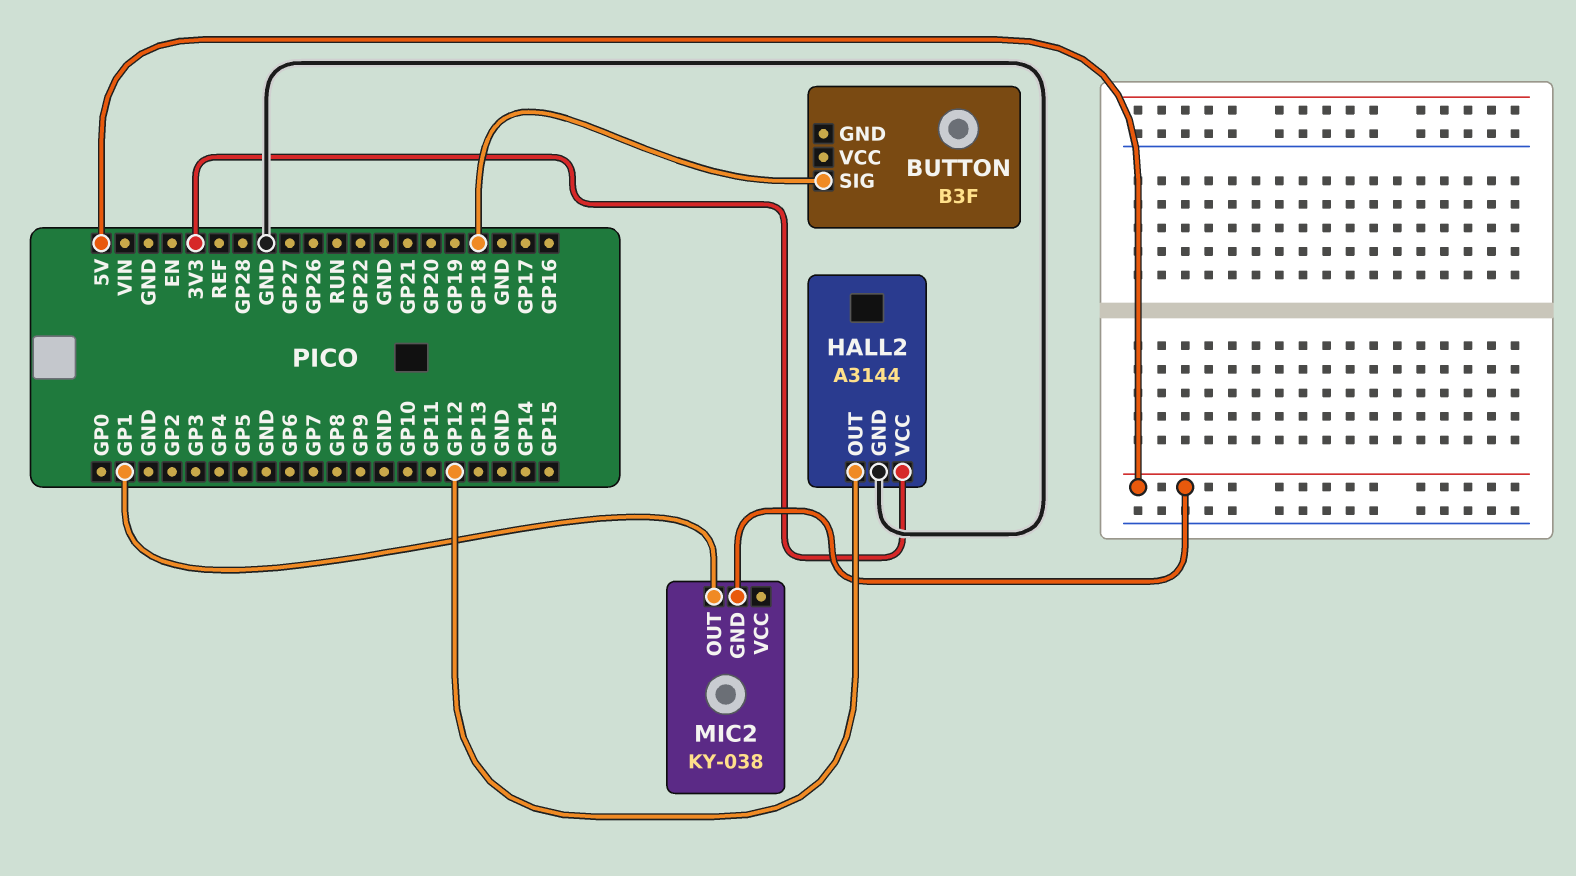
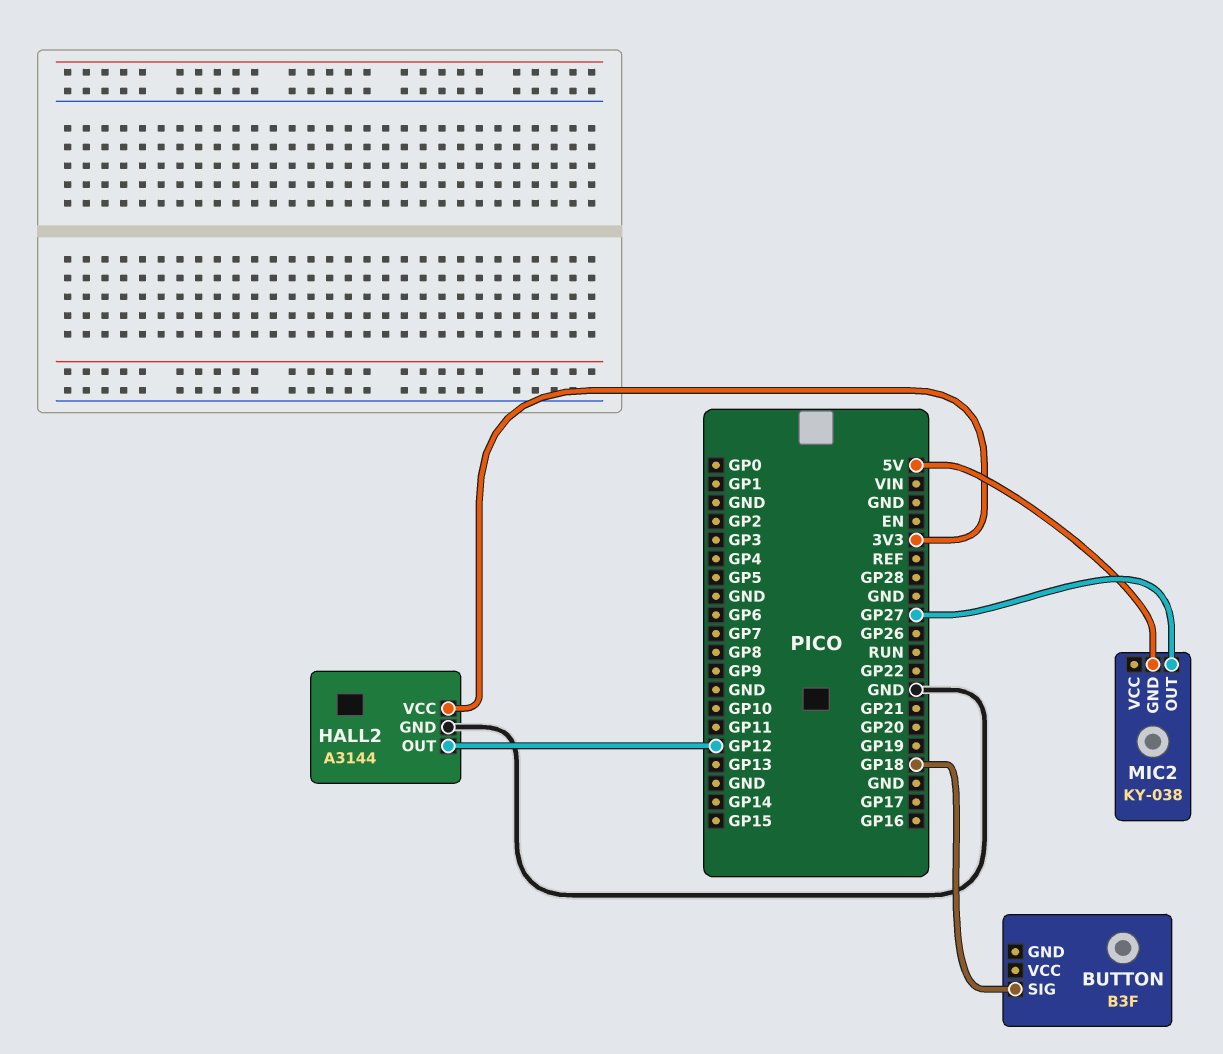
MIC2 pin OUT: GP1 -> GP27

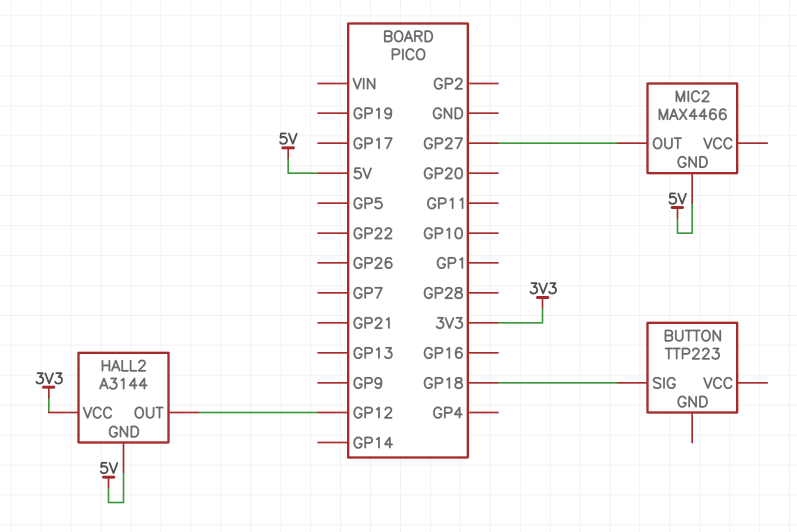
BUTTON: B3F -> TTP223
HALL2 pin GND: GND -> 5V
MIC2: KY-038 -> MAX4466

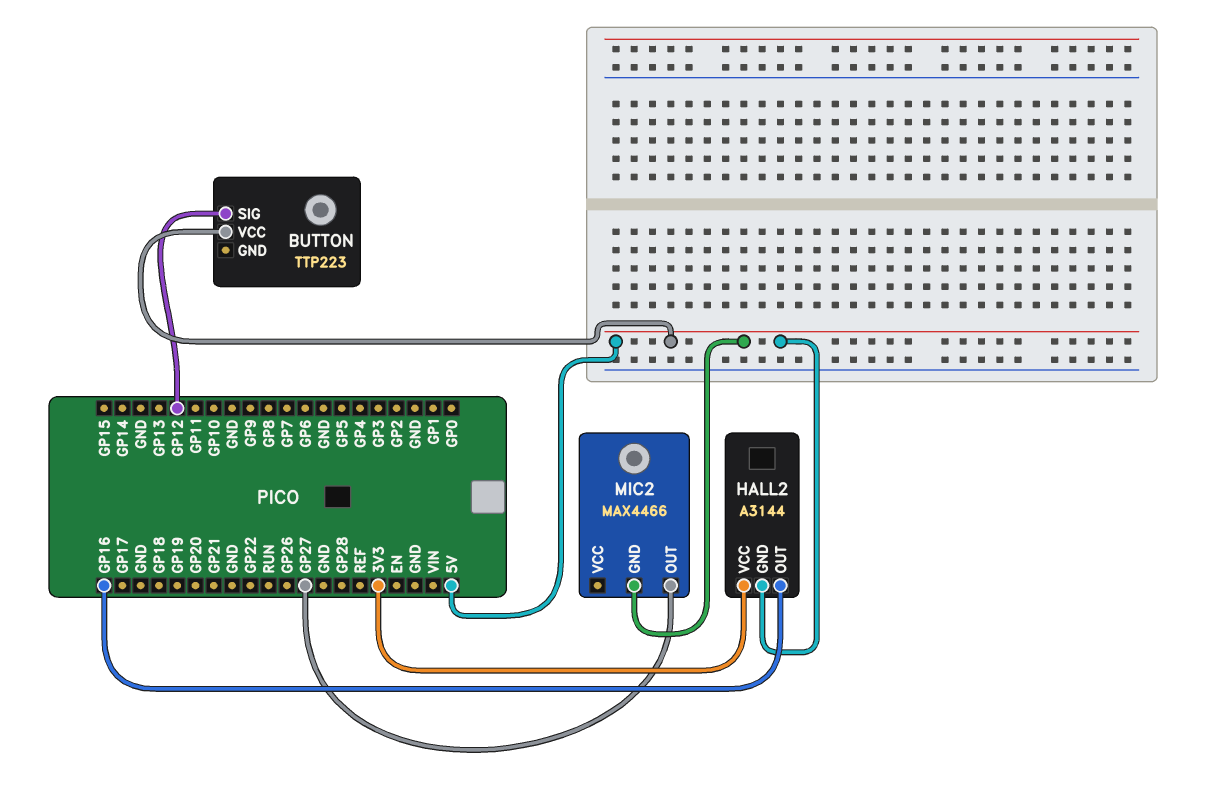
BUTTON pin SIG: GP18 -> GP12
BUTTON pin VCC: none -> 5V
HALL2 pin OUT: GP12 -> GP16

